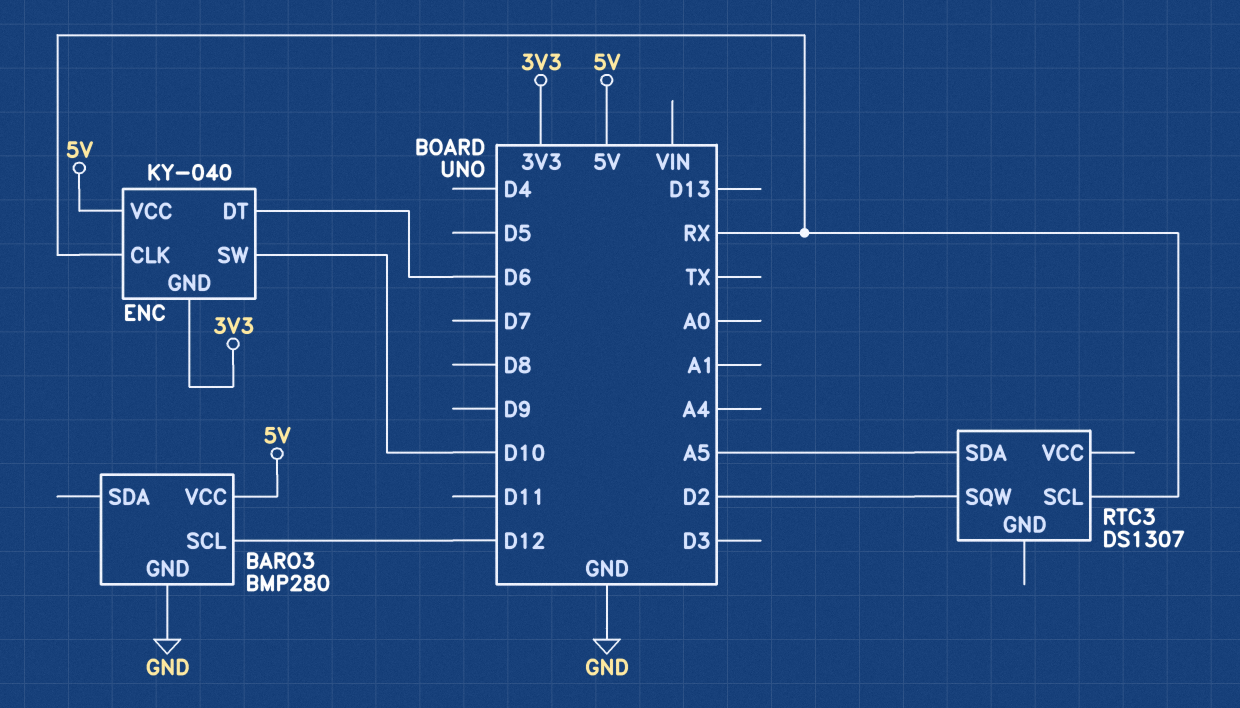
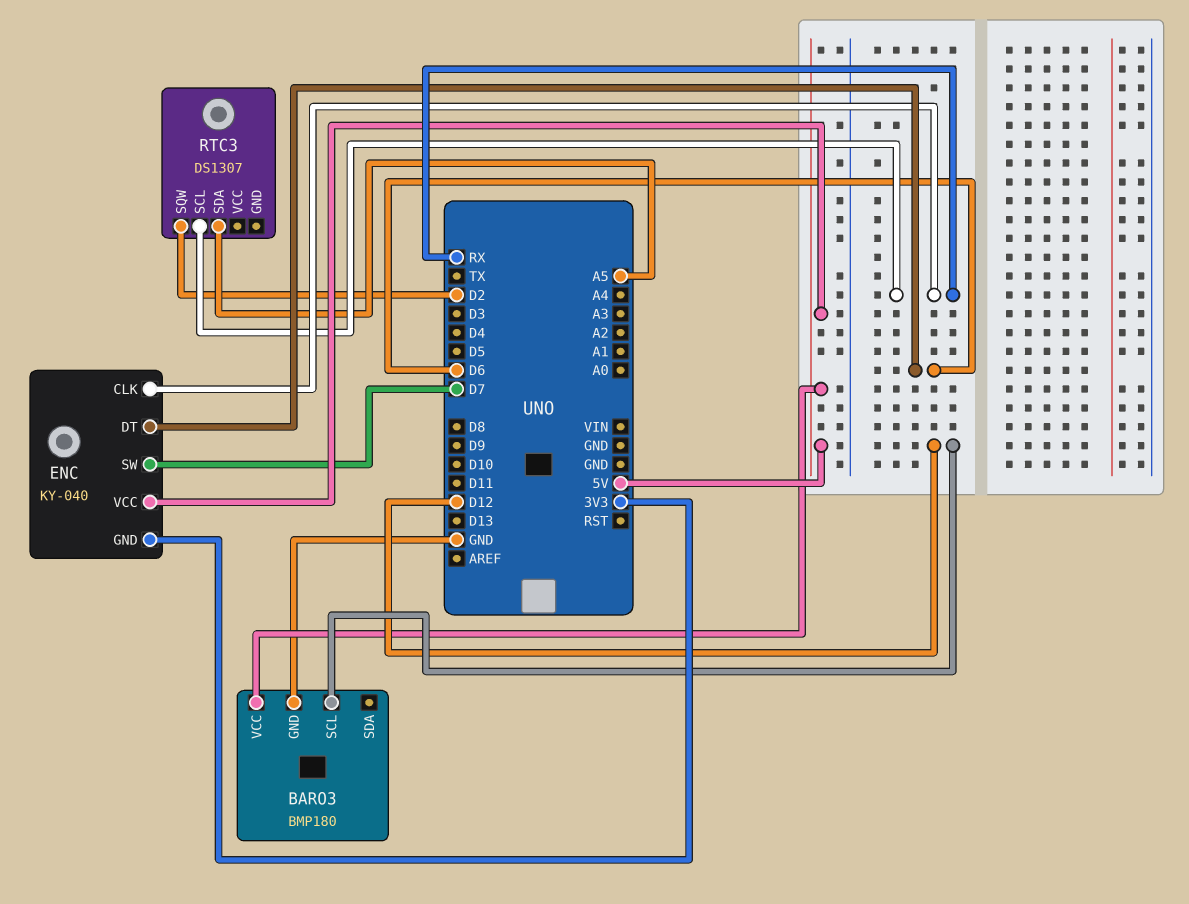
BARO3: BMP280 -> BMP180
ENC pin SW: D10 -> D7

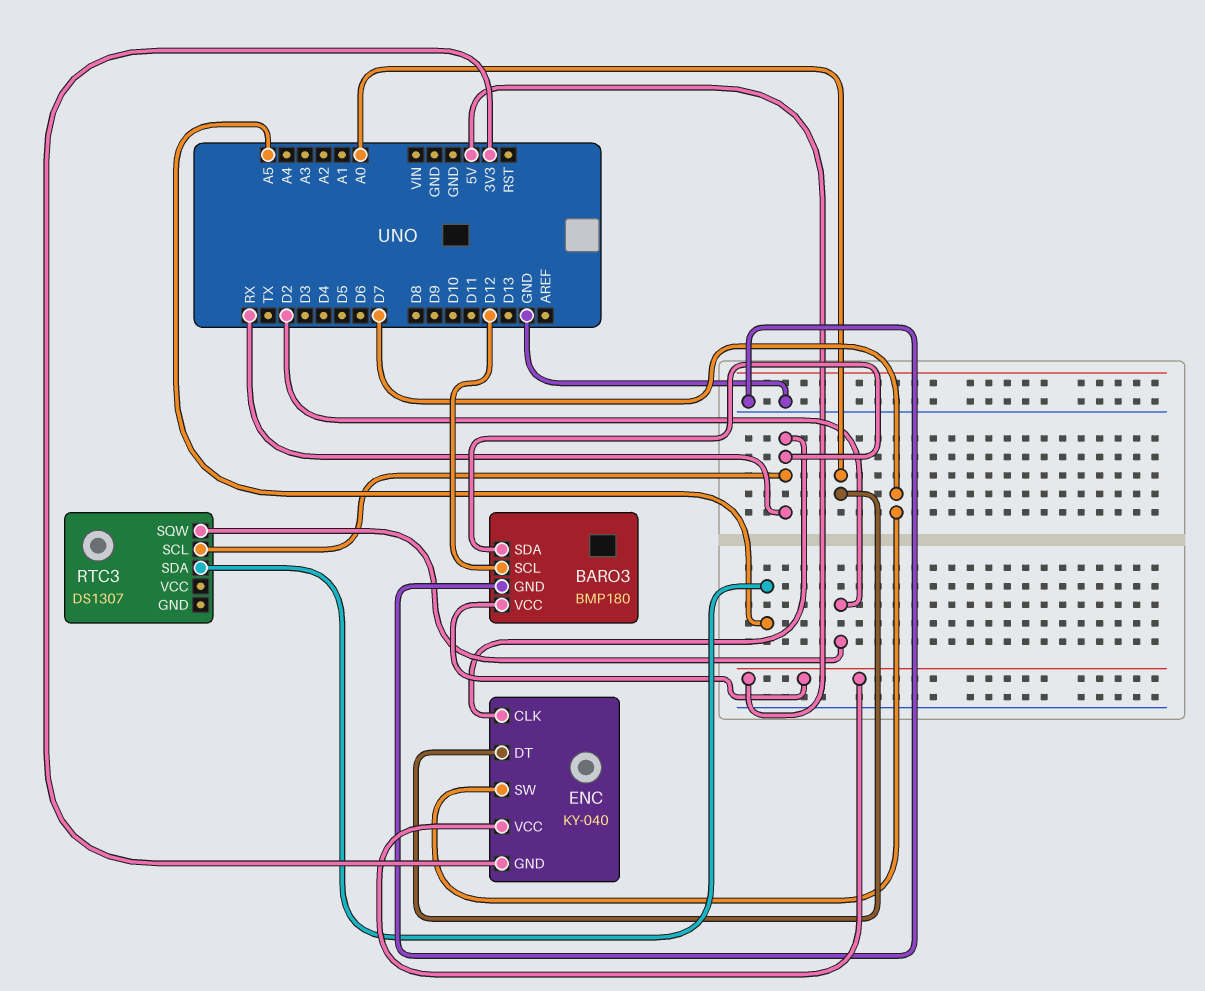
BARO3 pin SDA: none -> RX
ENC pin DT: D6 -> A0

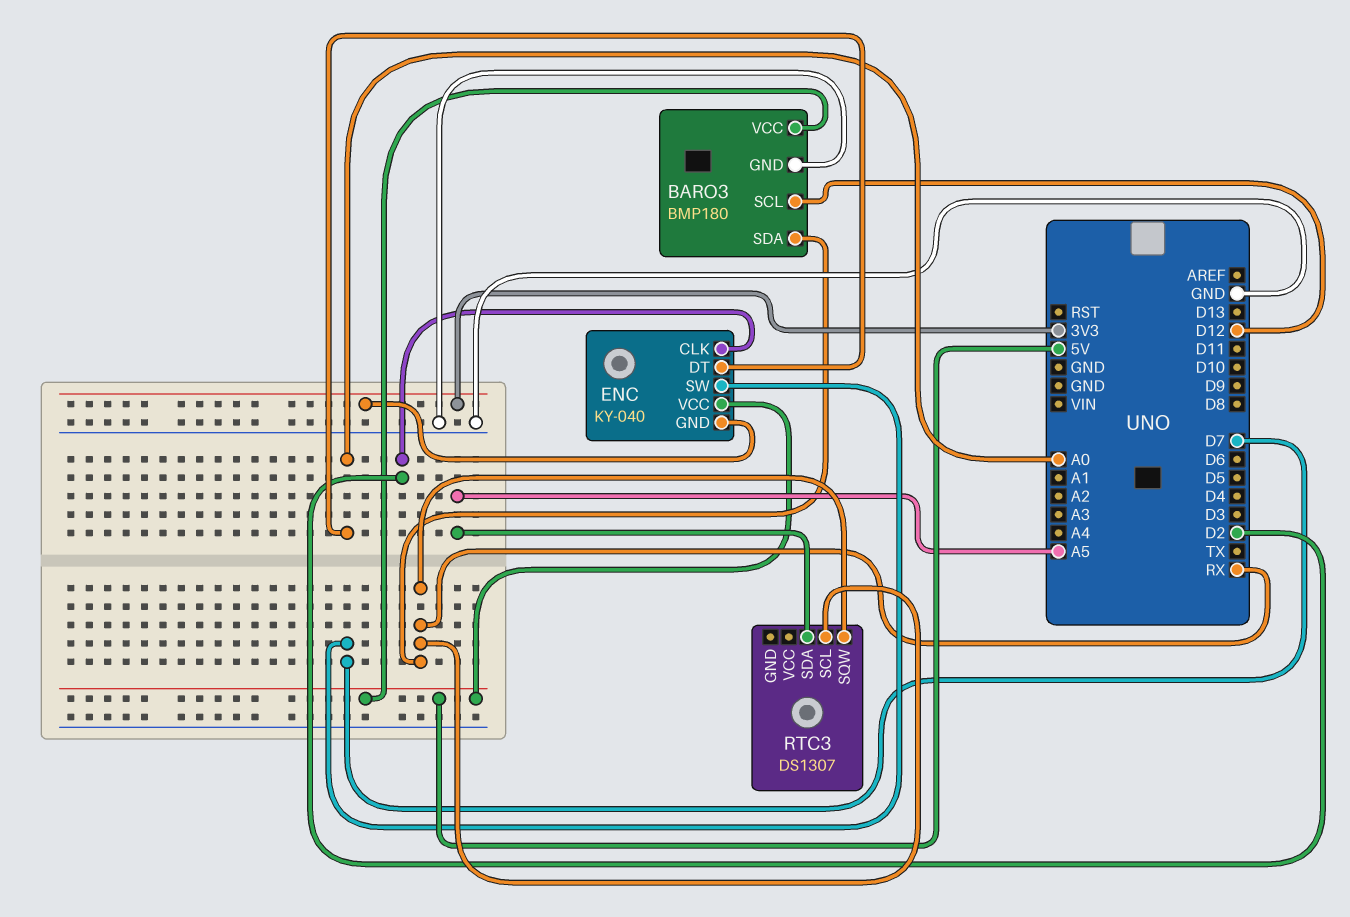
ENC pin CLK: RX -> D2
RTC3 pin SQW: D2 -> RX

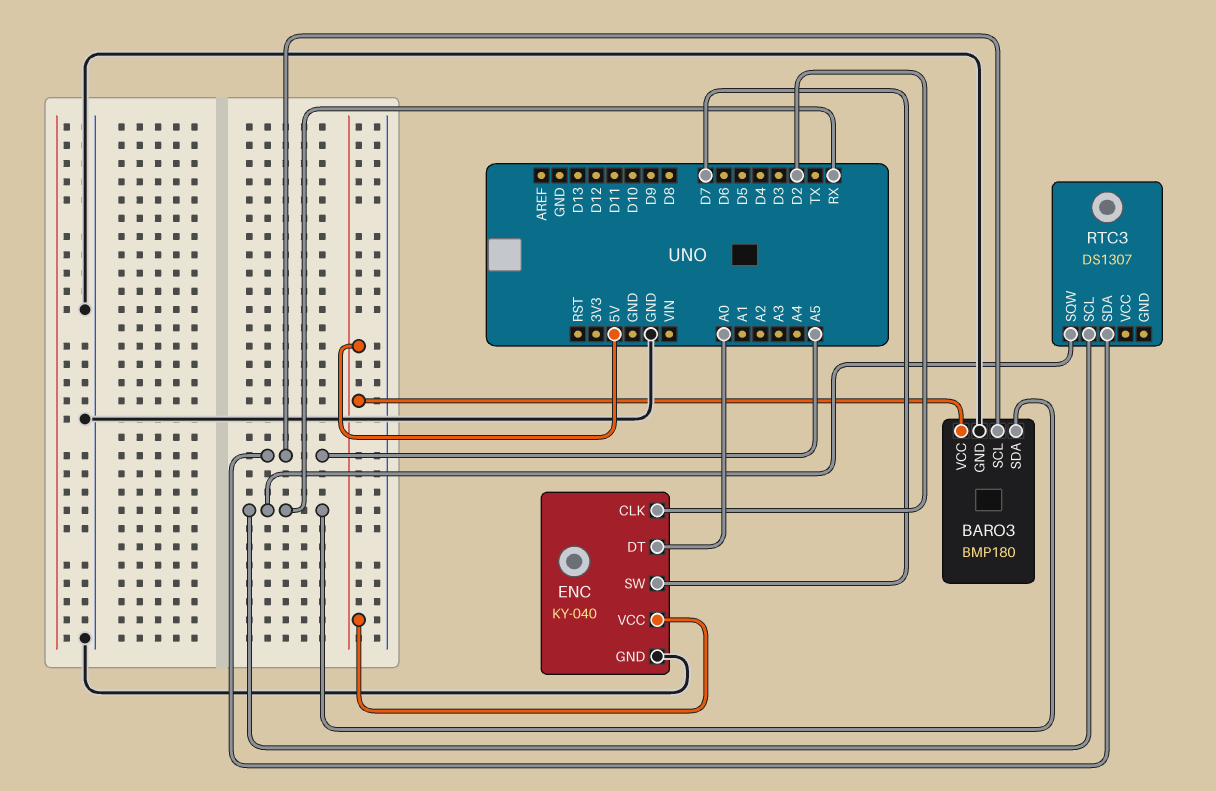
BARO3 pin SCL: D12 -> A5
ENC pin GND: 3V3 -> GND

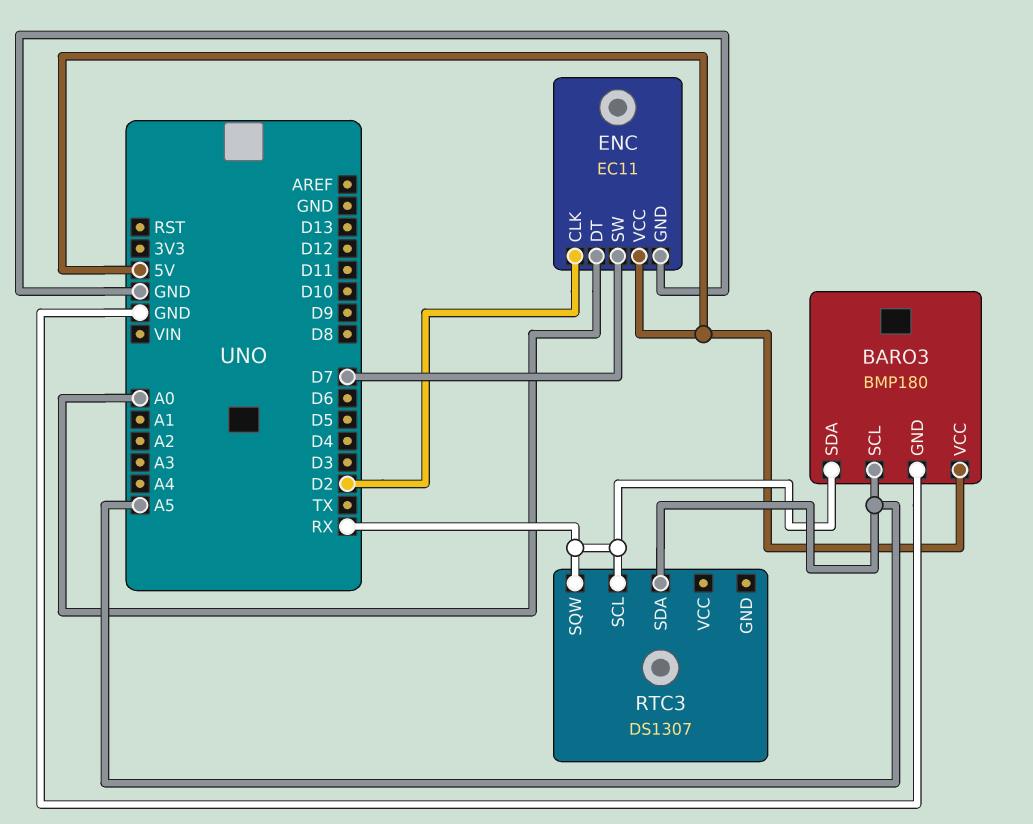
ENC: KY-040 -> EC11

